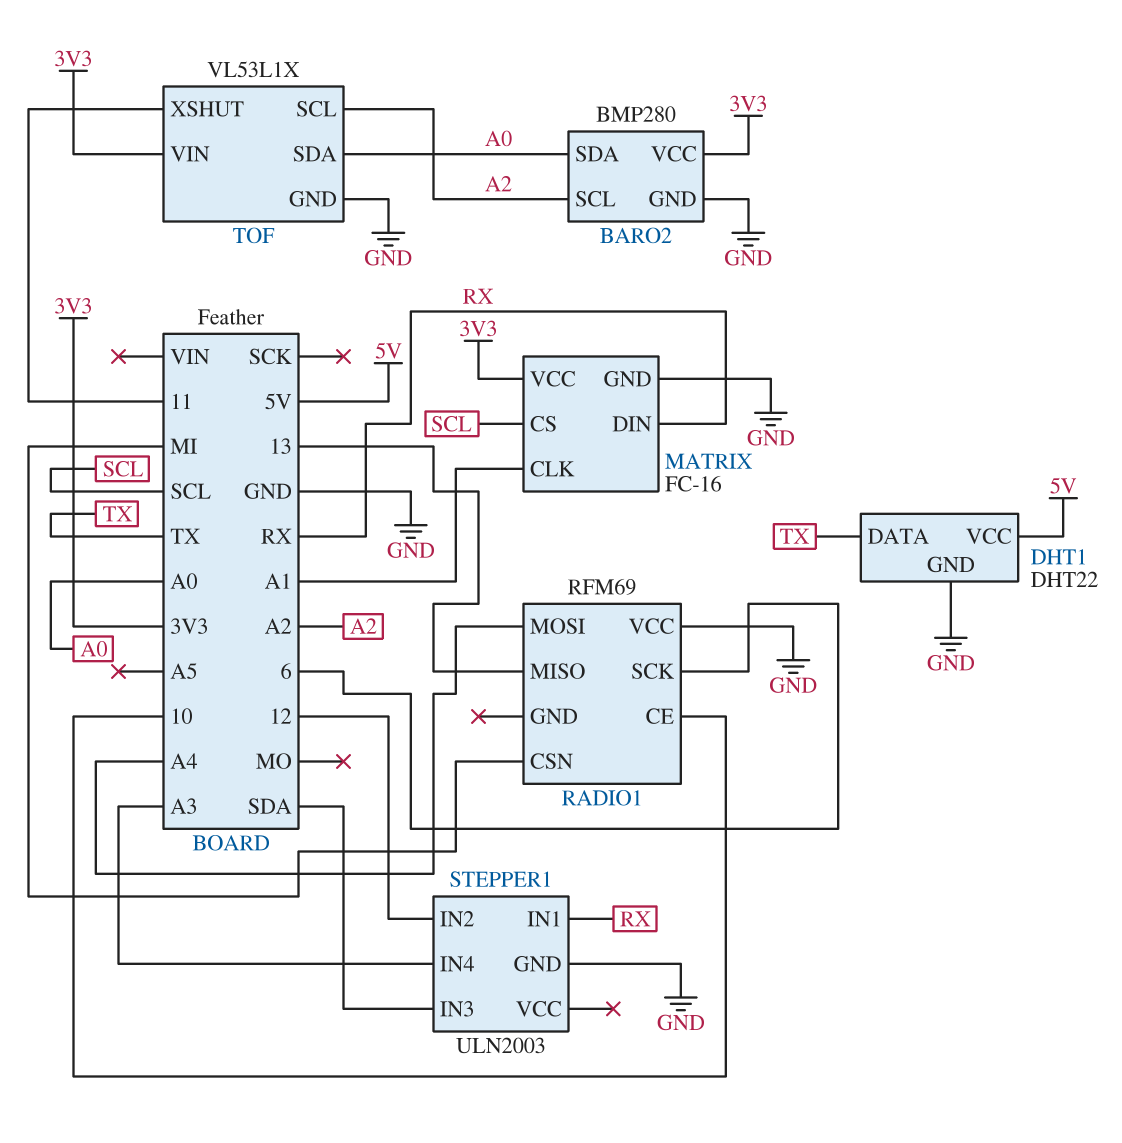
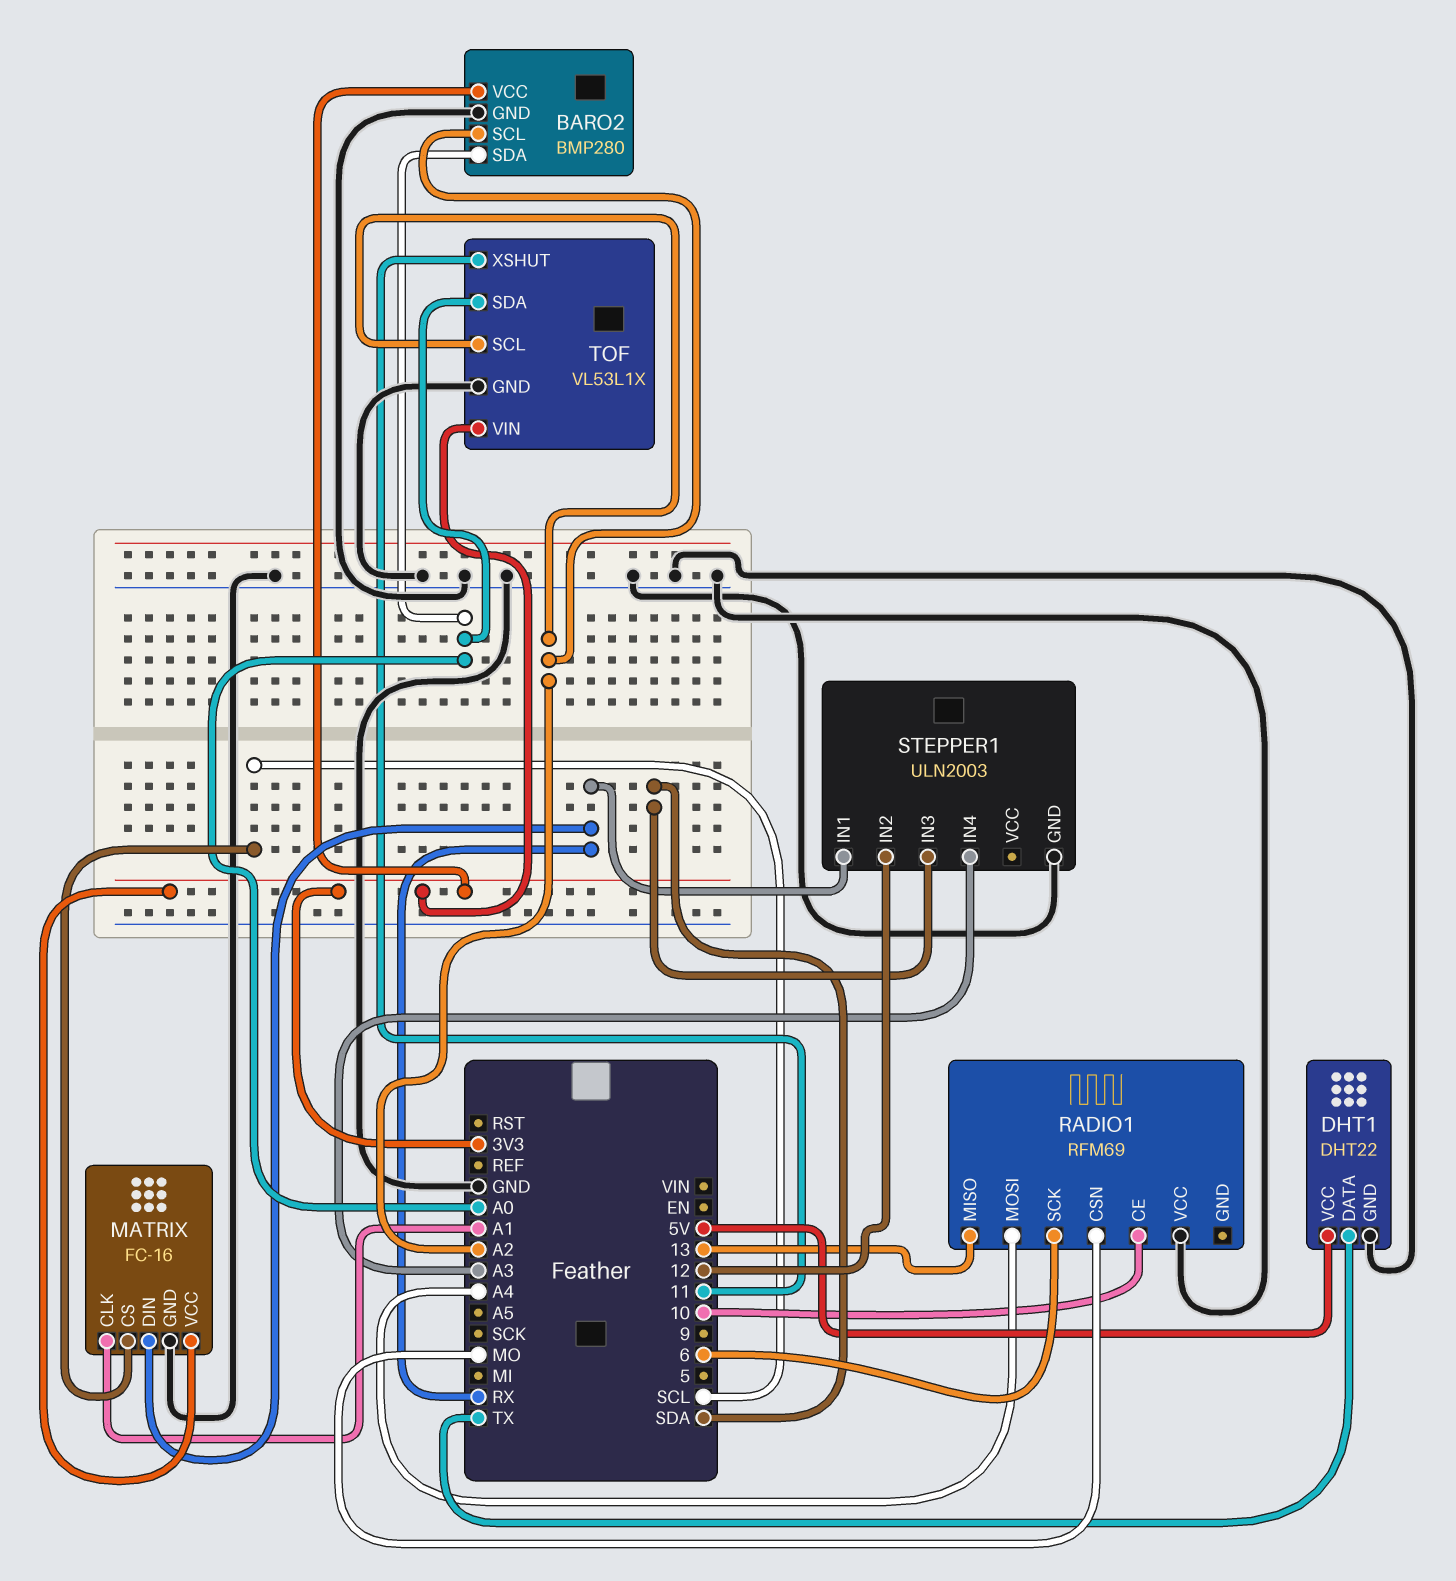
RADIO1 pin CSN: MI -> MO

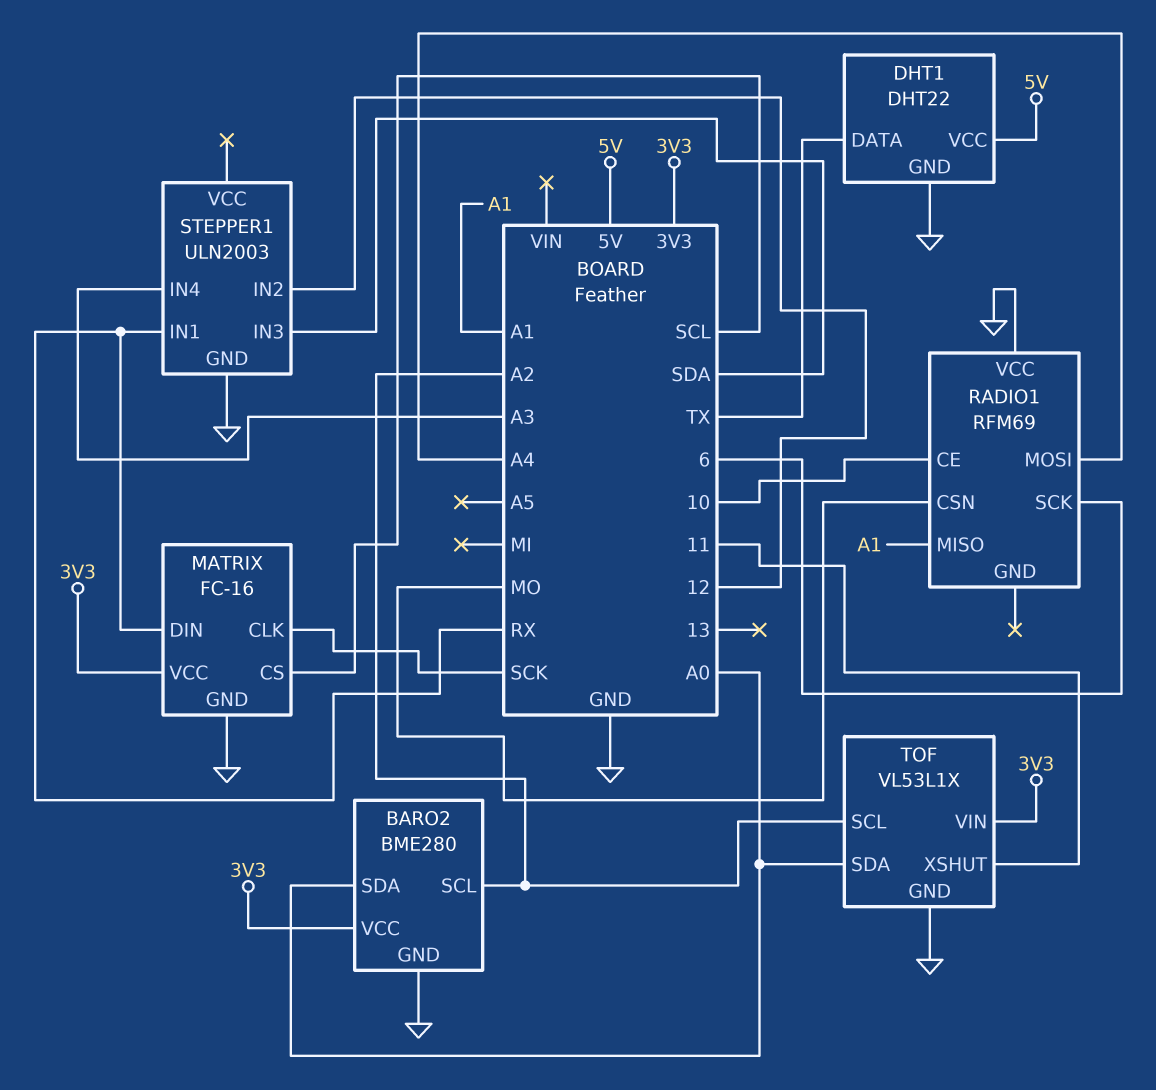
BARO2: BMP280 -> BME280
MATRIX pin CLK: A1 -> SCK
RADIO1 pin MISO: 13 -> A1

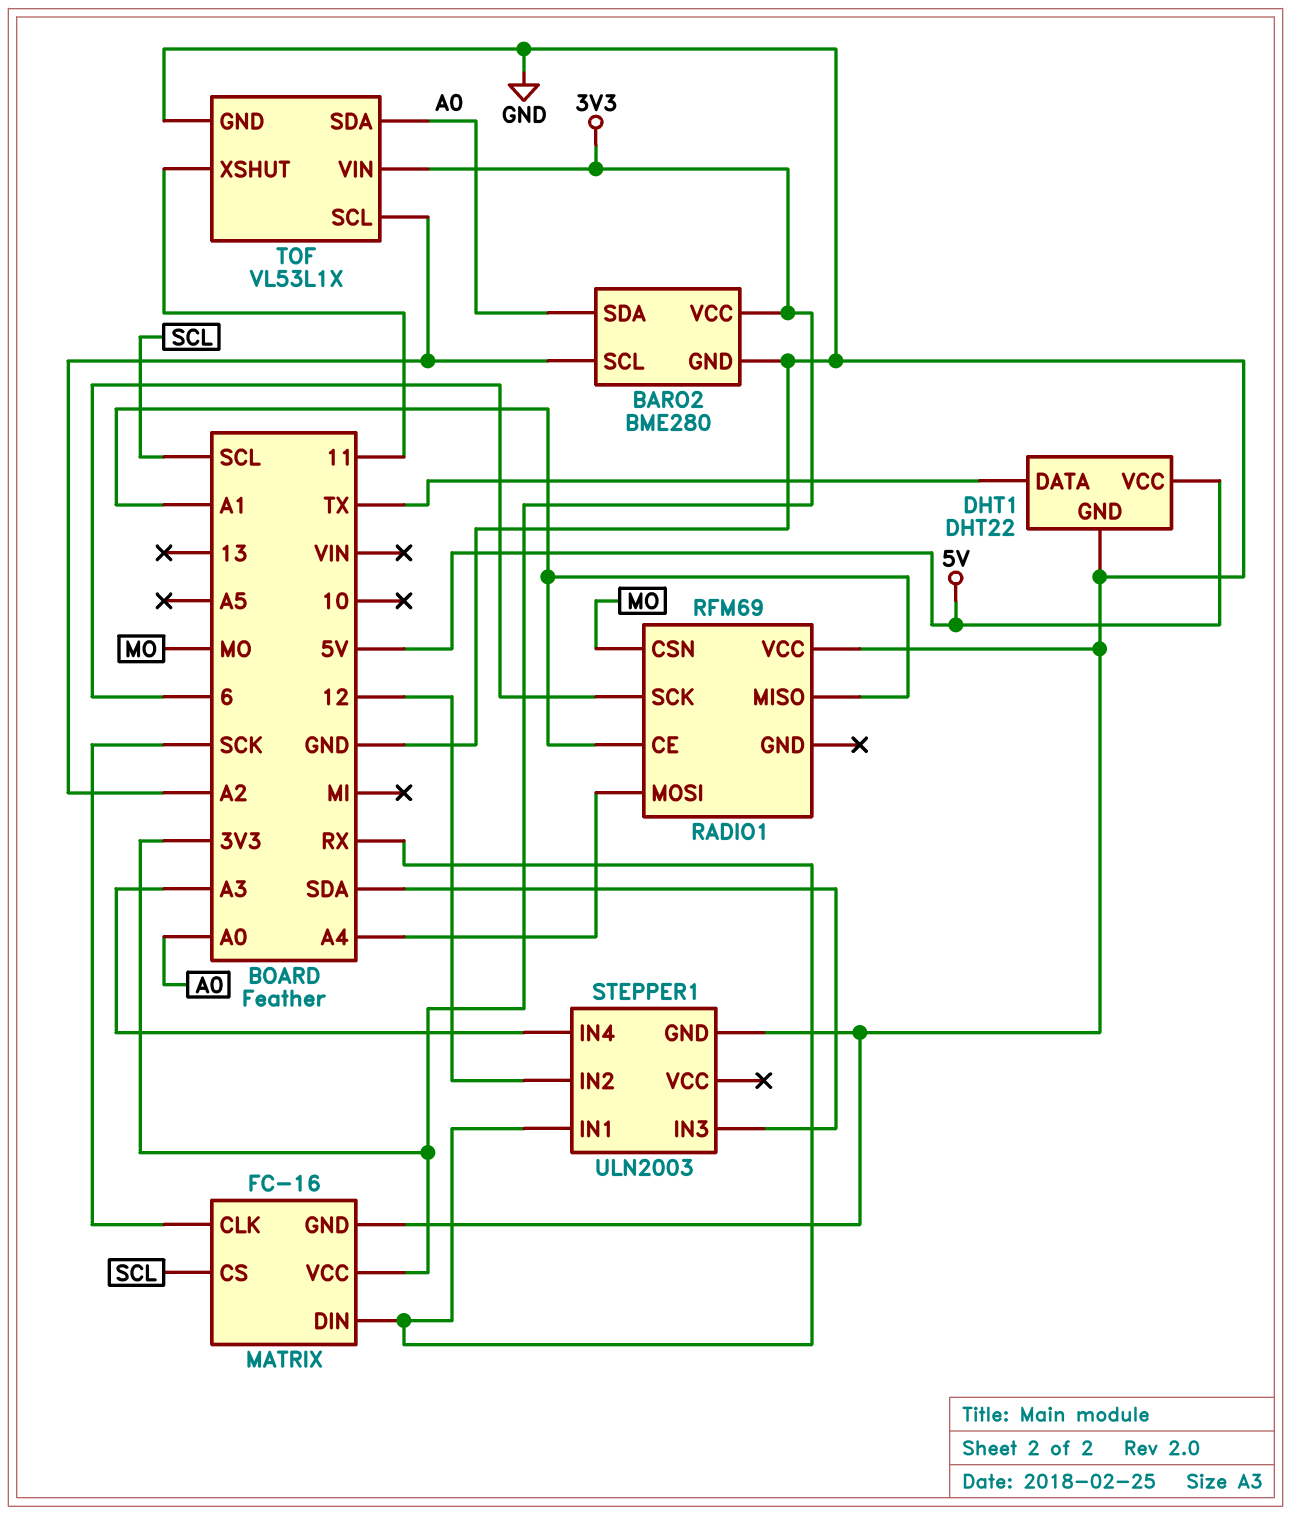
RADIO1 pin CE: 10 -> A1

